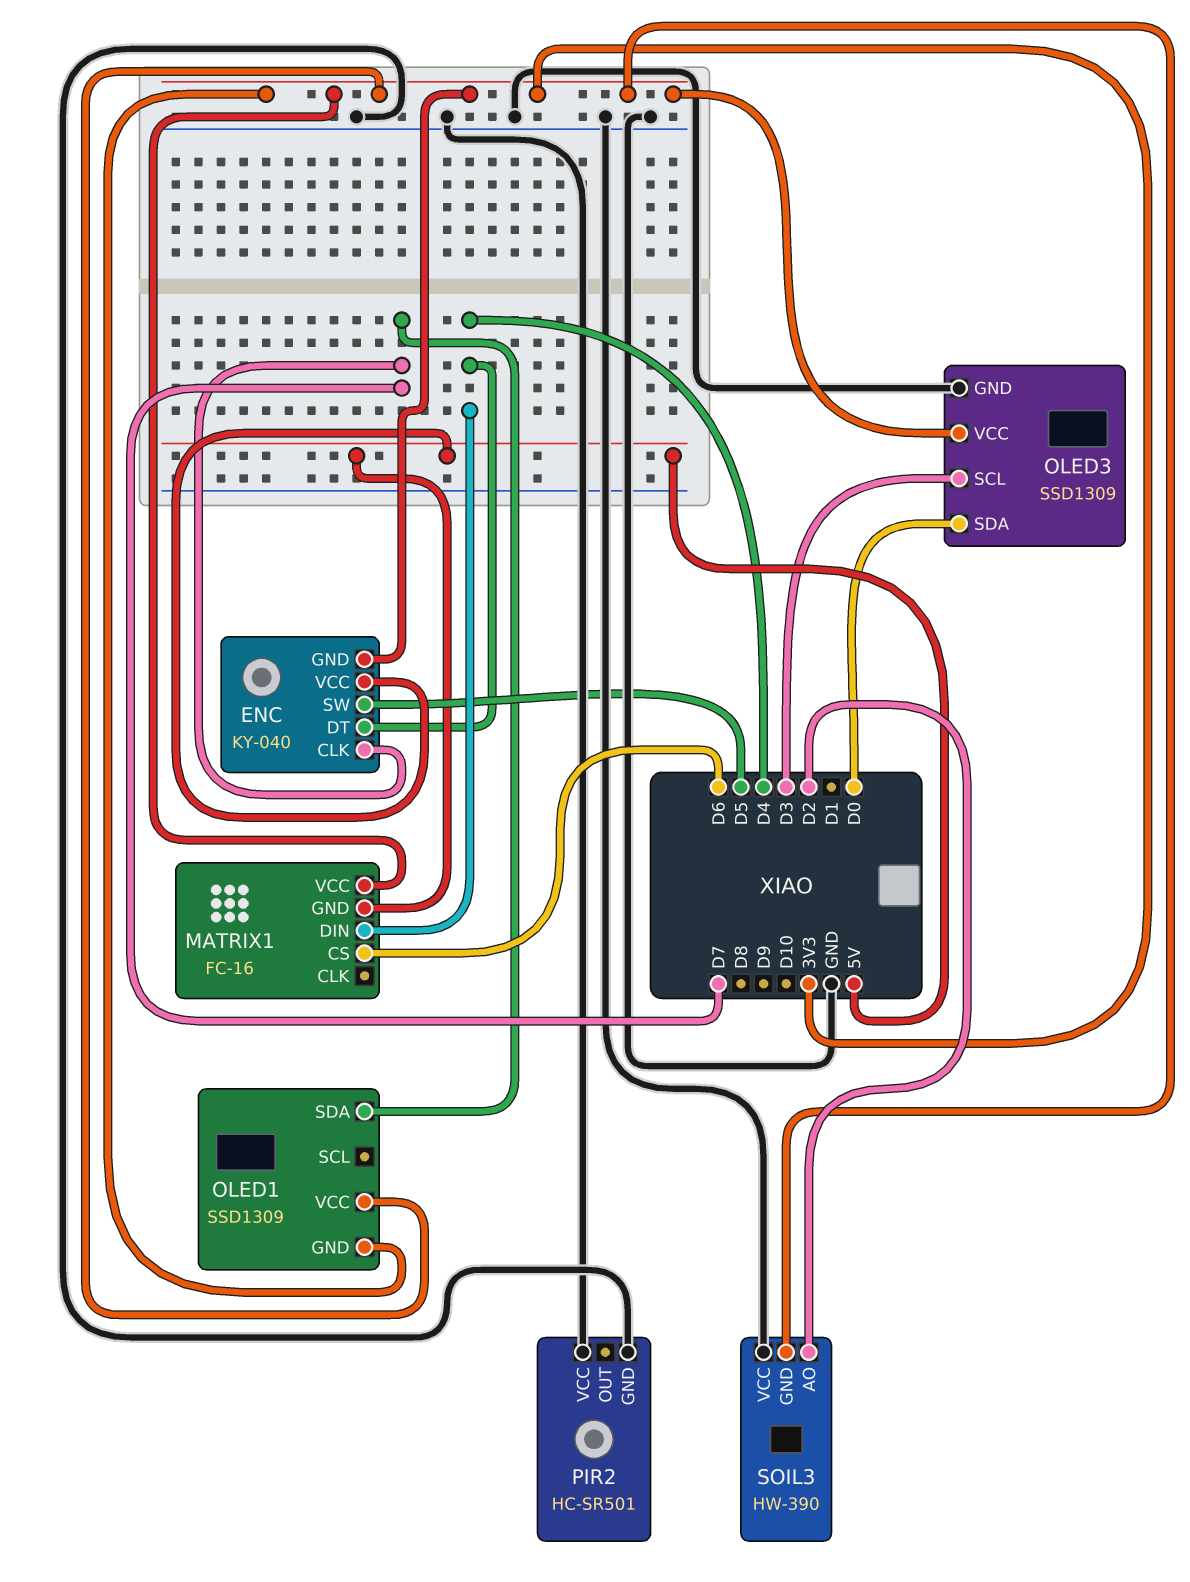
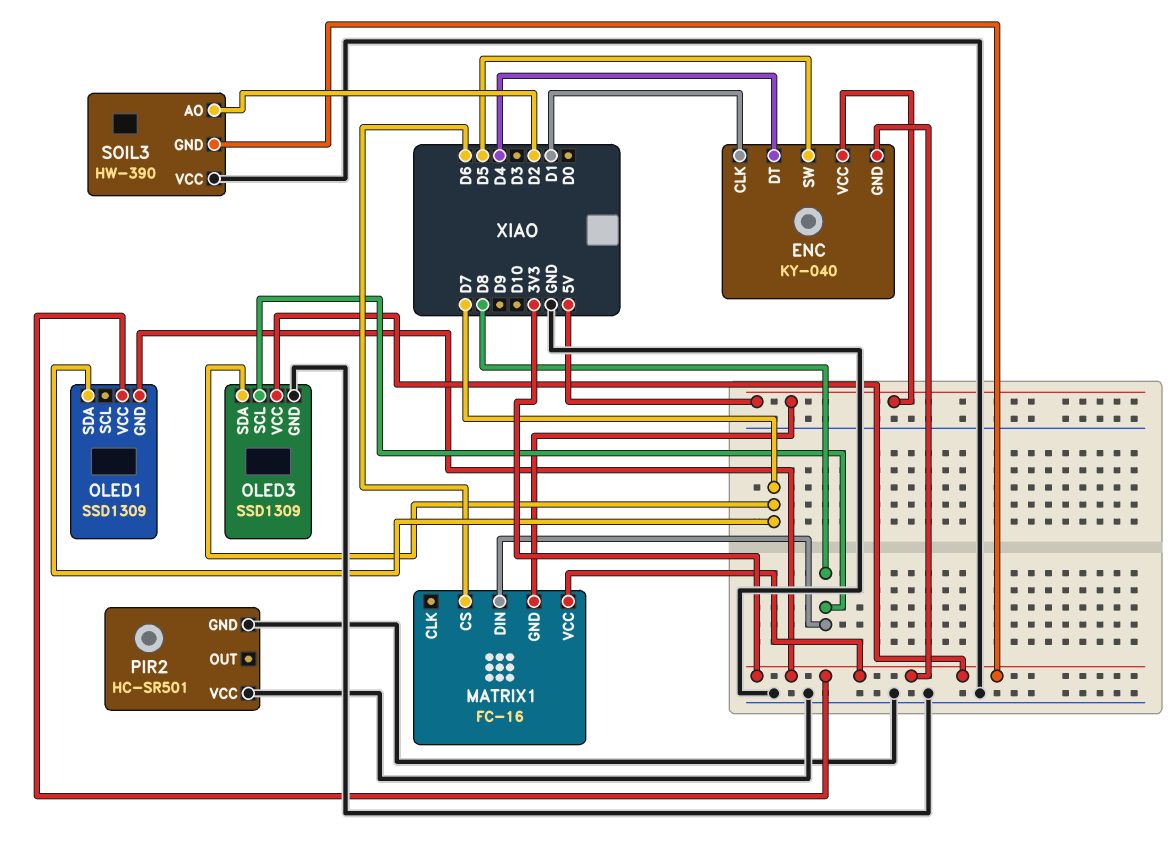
ENC pin CLK: D7 -> D1
MATRIX1 pin DIN: D4 -> D8
OLED3 pin SCL: D3 -> D8
OLED3 pin SDA: D0 -> D7

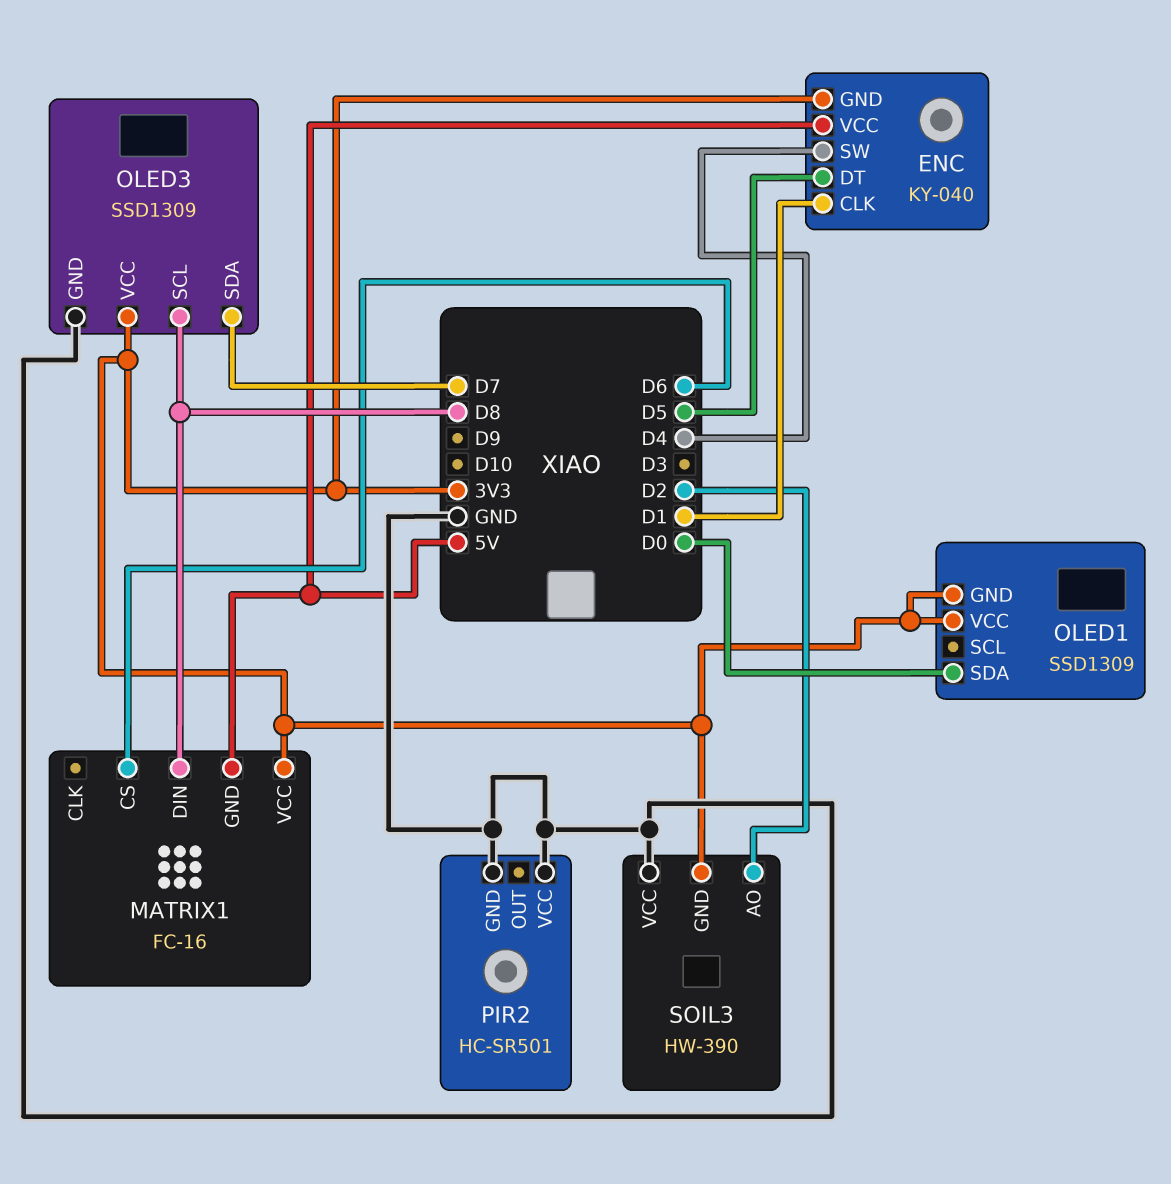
ENC pin DT: D4 -> D5
ENC pin SW: D5 -> D4
OLED1 pin SDA: D7 -> D0

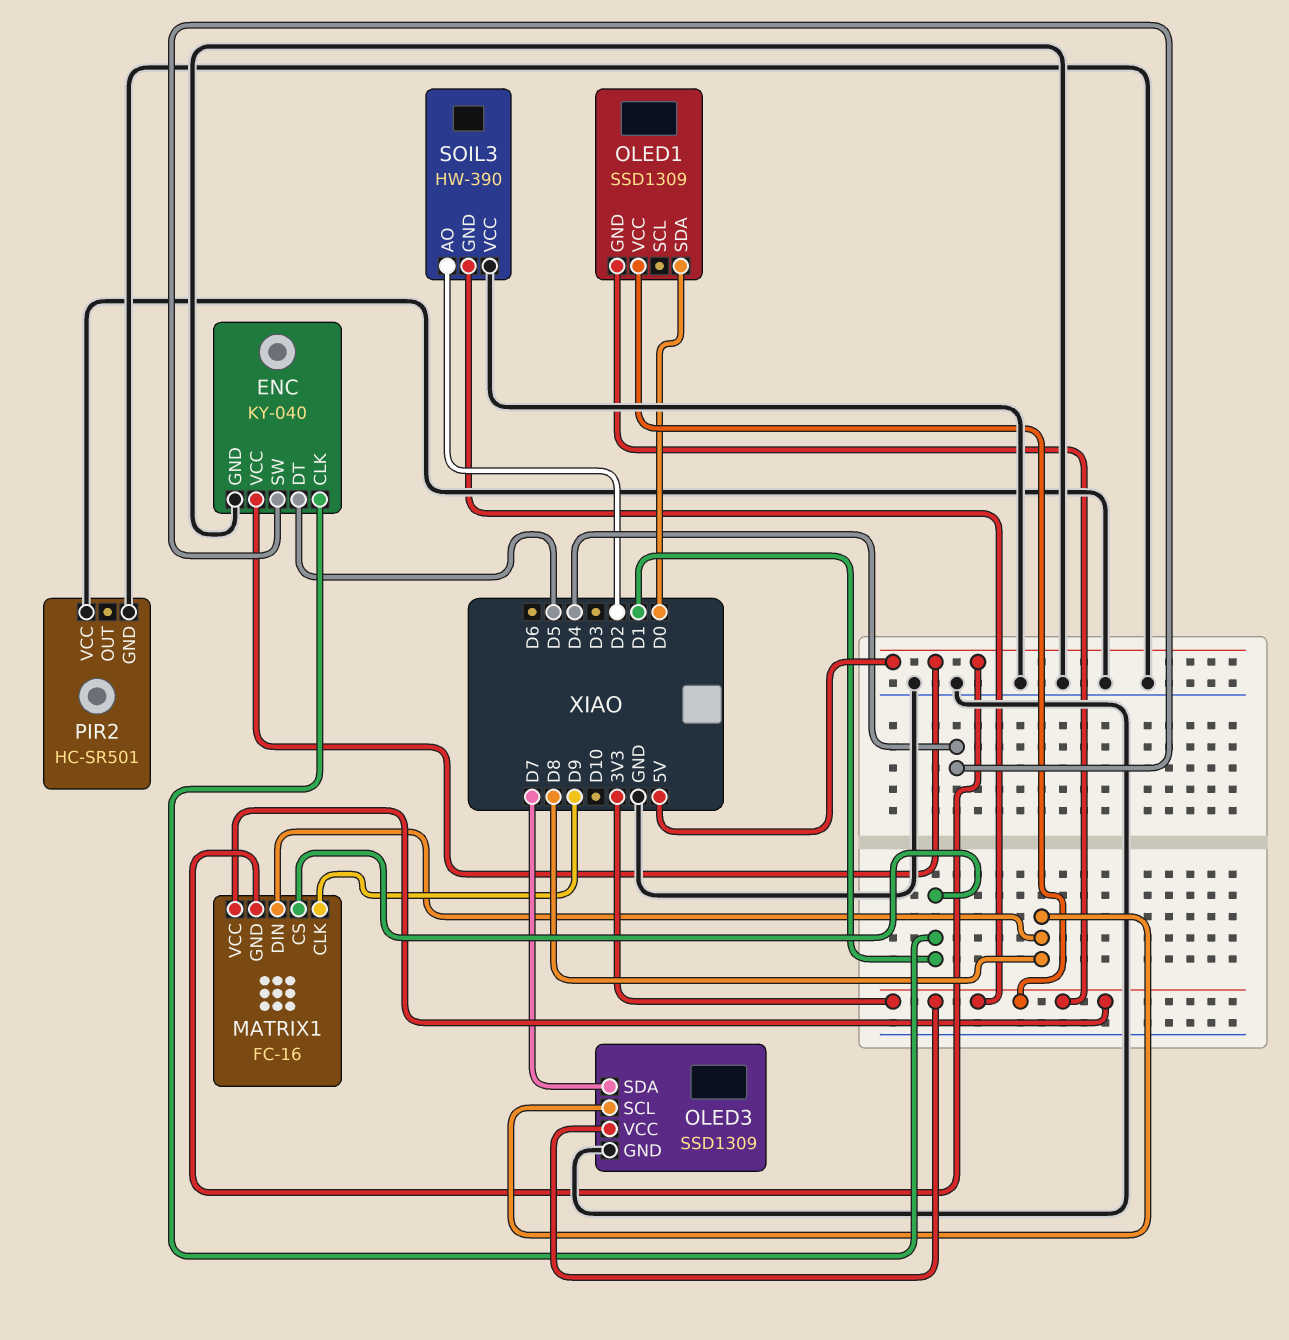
ENC pin GND: 3V3 -> GND
MATRIX1 pin CLK: none -> D9
MATRIX1 pin CS: D6 -> D1

